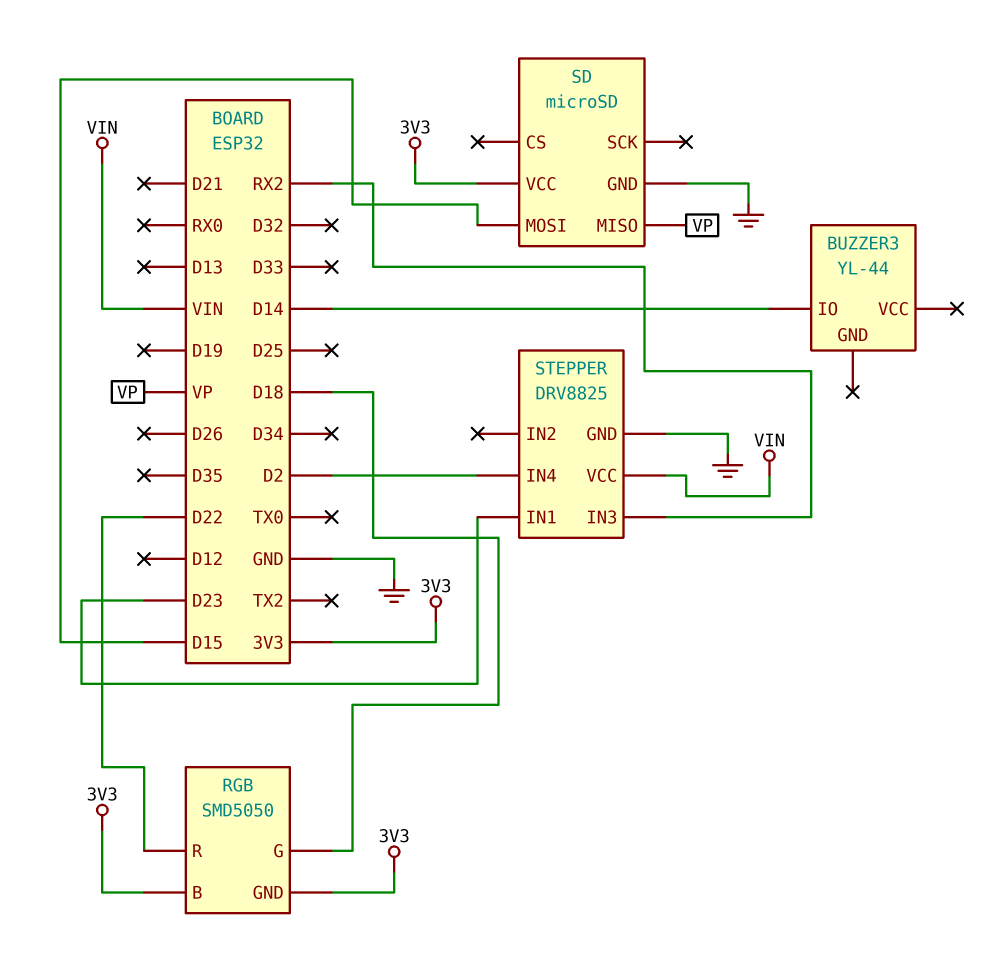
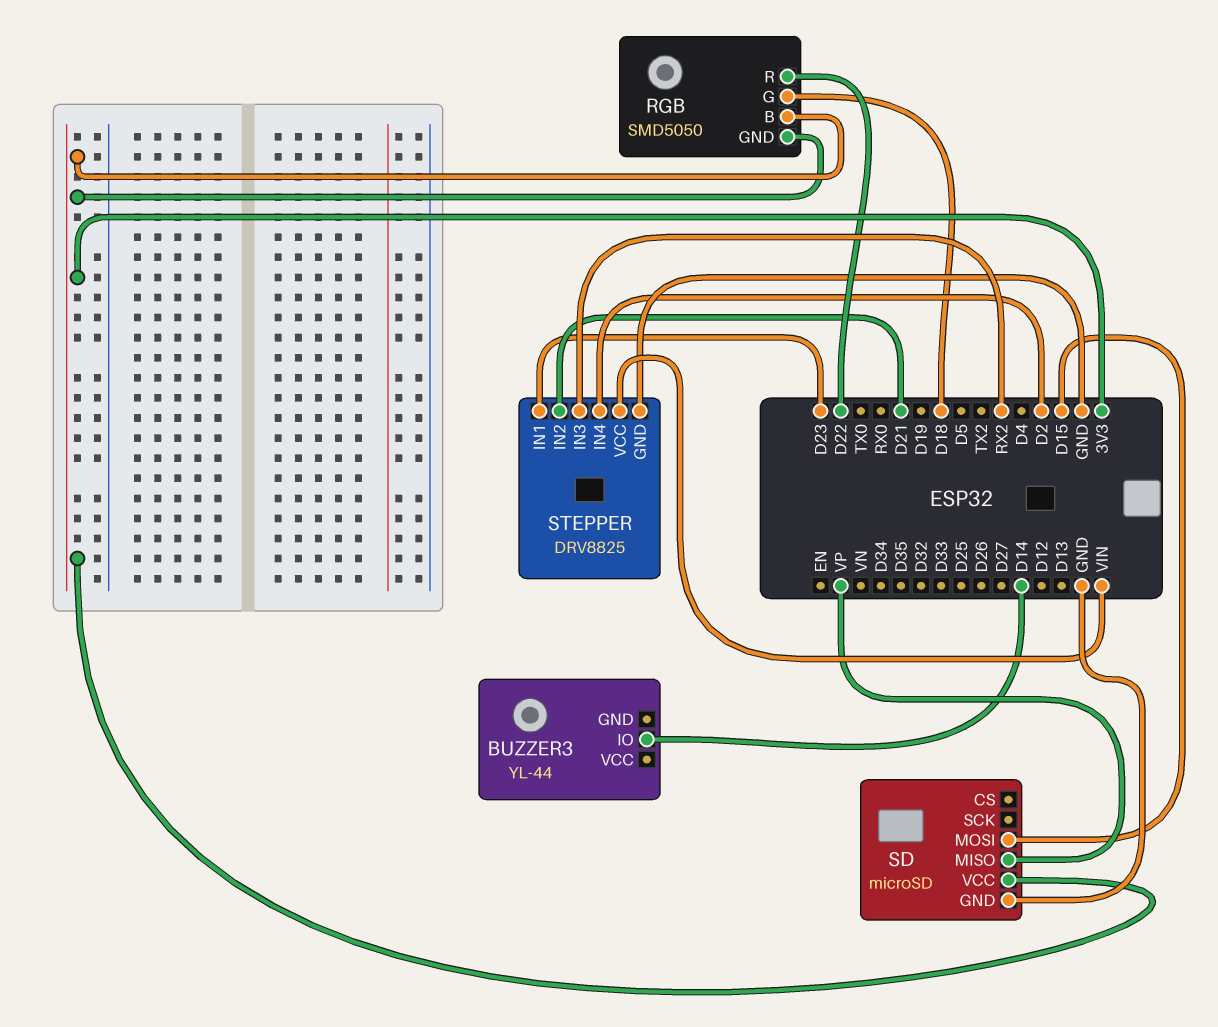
STEPPER pin IN2: none -> D21

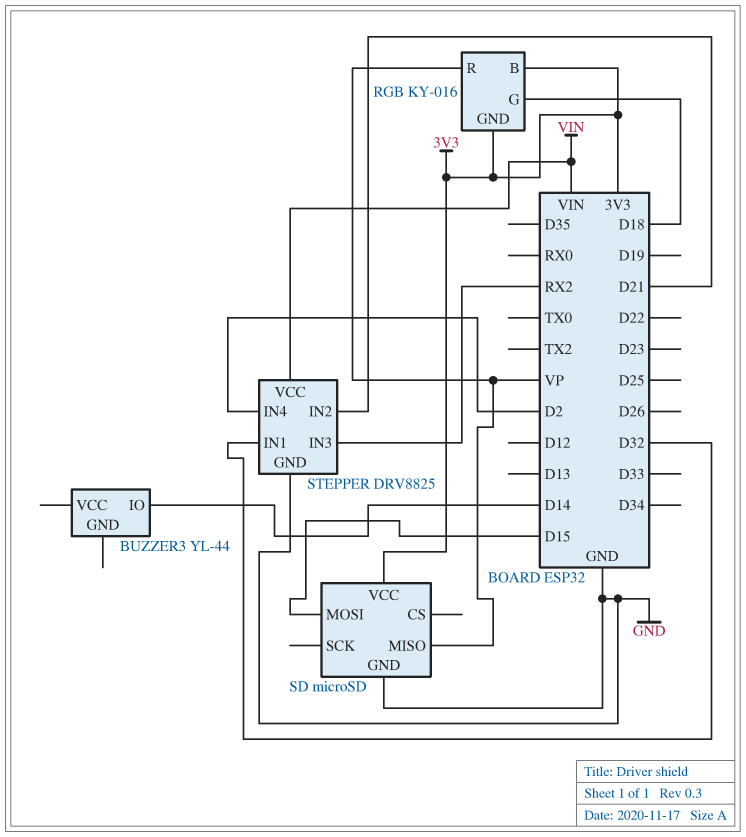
RGB: SMD5050 -> KY-016
RGB pin R: D22 -> VP
STEPPER pin IN1: D23 -> D32

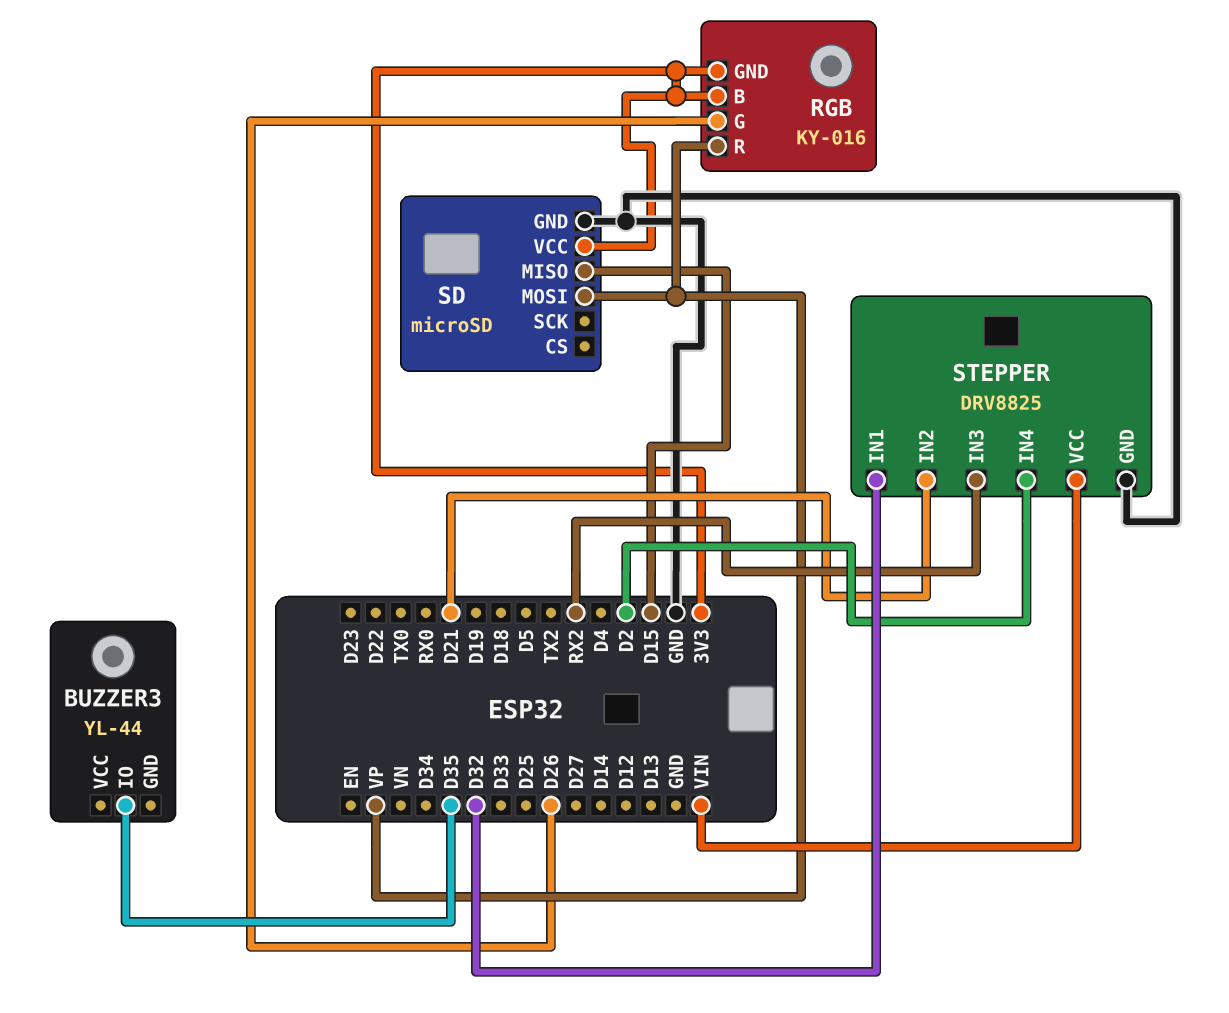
BUZZER3 pin IO: D14 -> D35
RGB pin G: D18 -> D26
SD pin MISO: VP -> D15
SD pin MOSI: D15 -> VP

